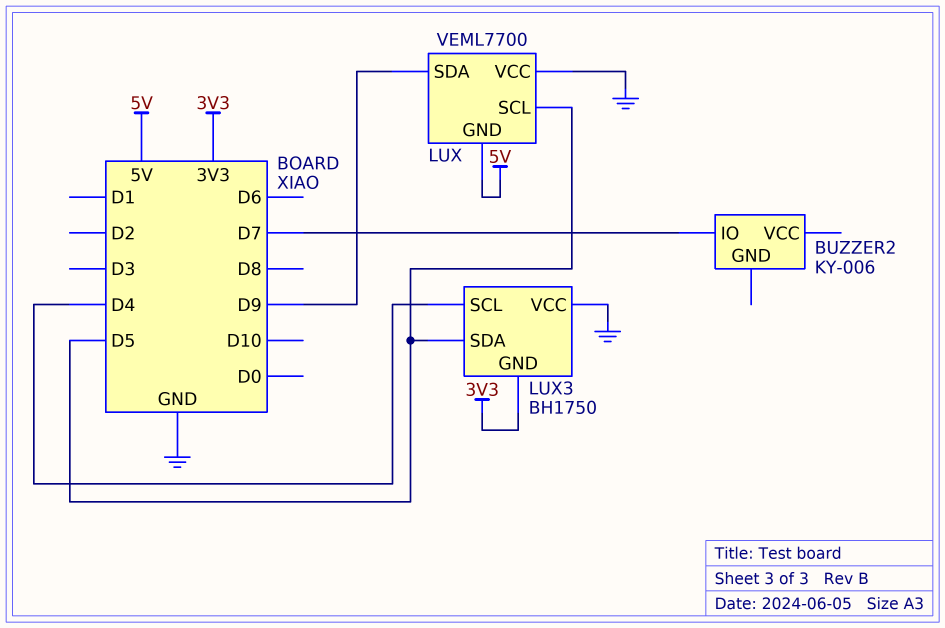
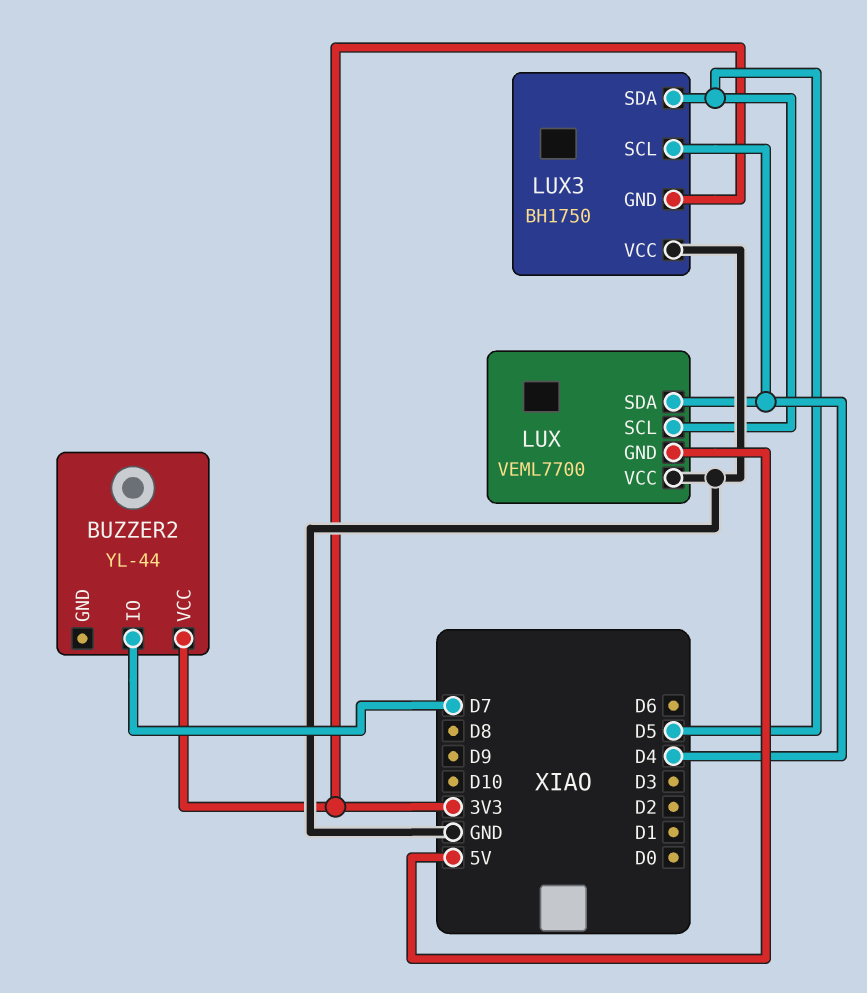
BUZZER2: KY-006 -> YL-44
BUZZER2 pin VCC: none -> 3V3
LUX pin SDA: D9 -> D4

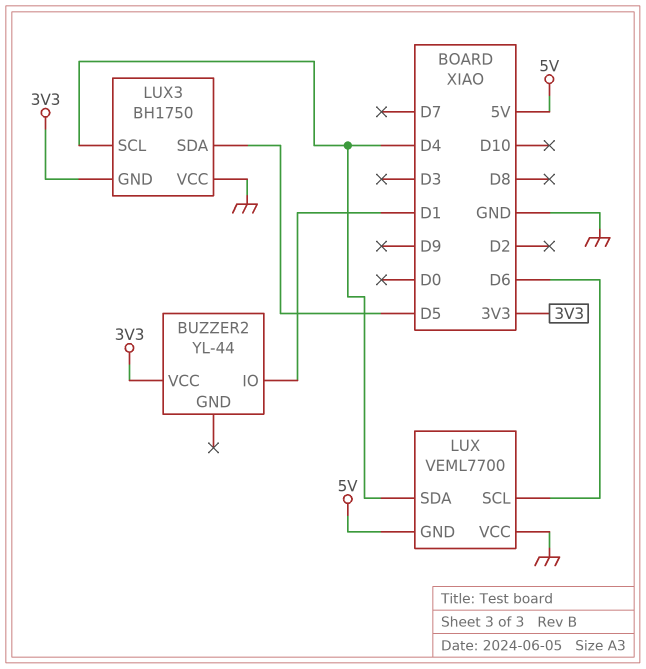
BUZZER2 pin IO: D7 -> D1
LUX pin SCL: D5 -> D6

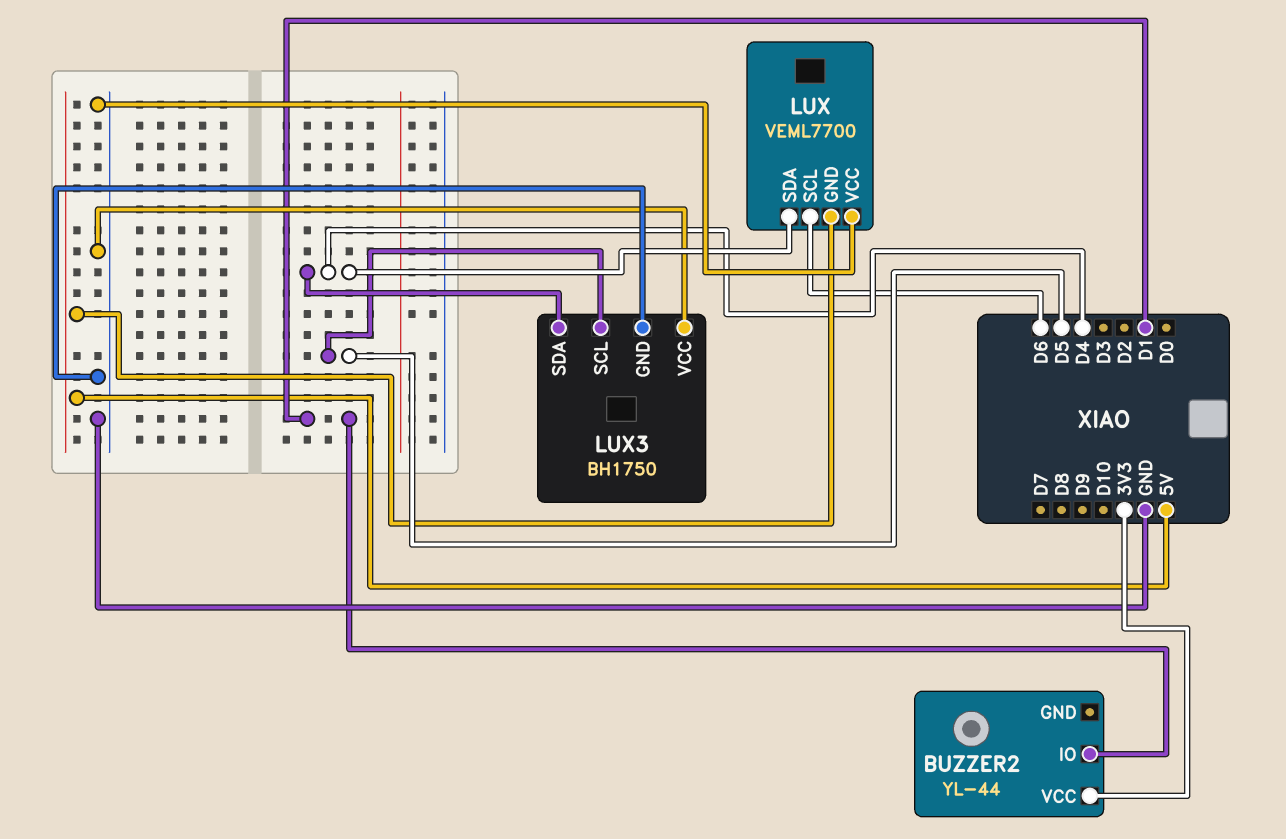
LUX3 pin GND: 3V3 -> GND
LUX3 pin SCL: D4 -> D5
LUX3 pin SDA: D5 -> D4

